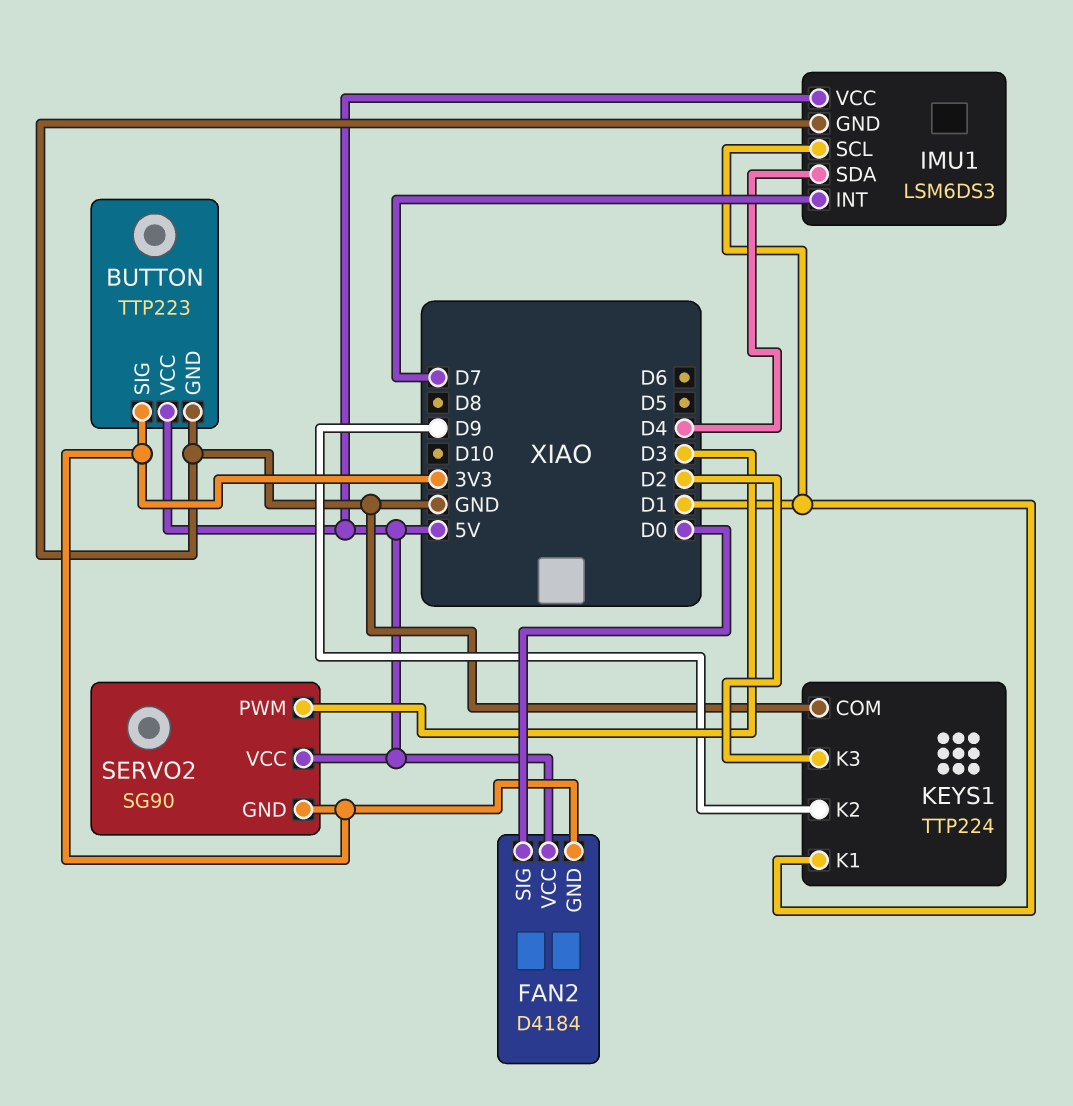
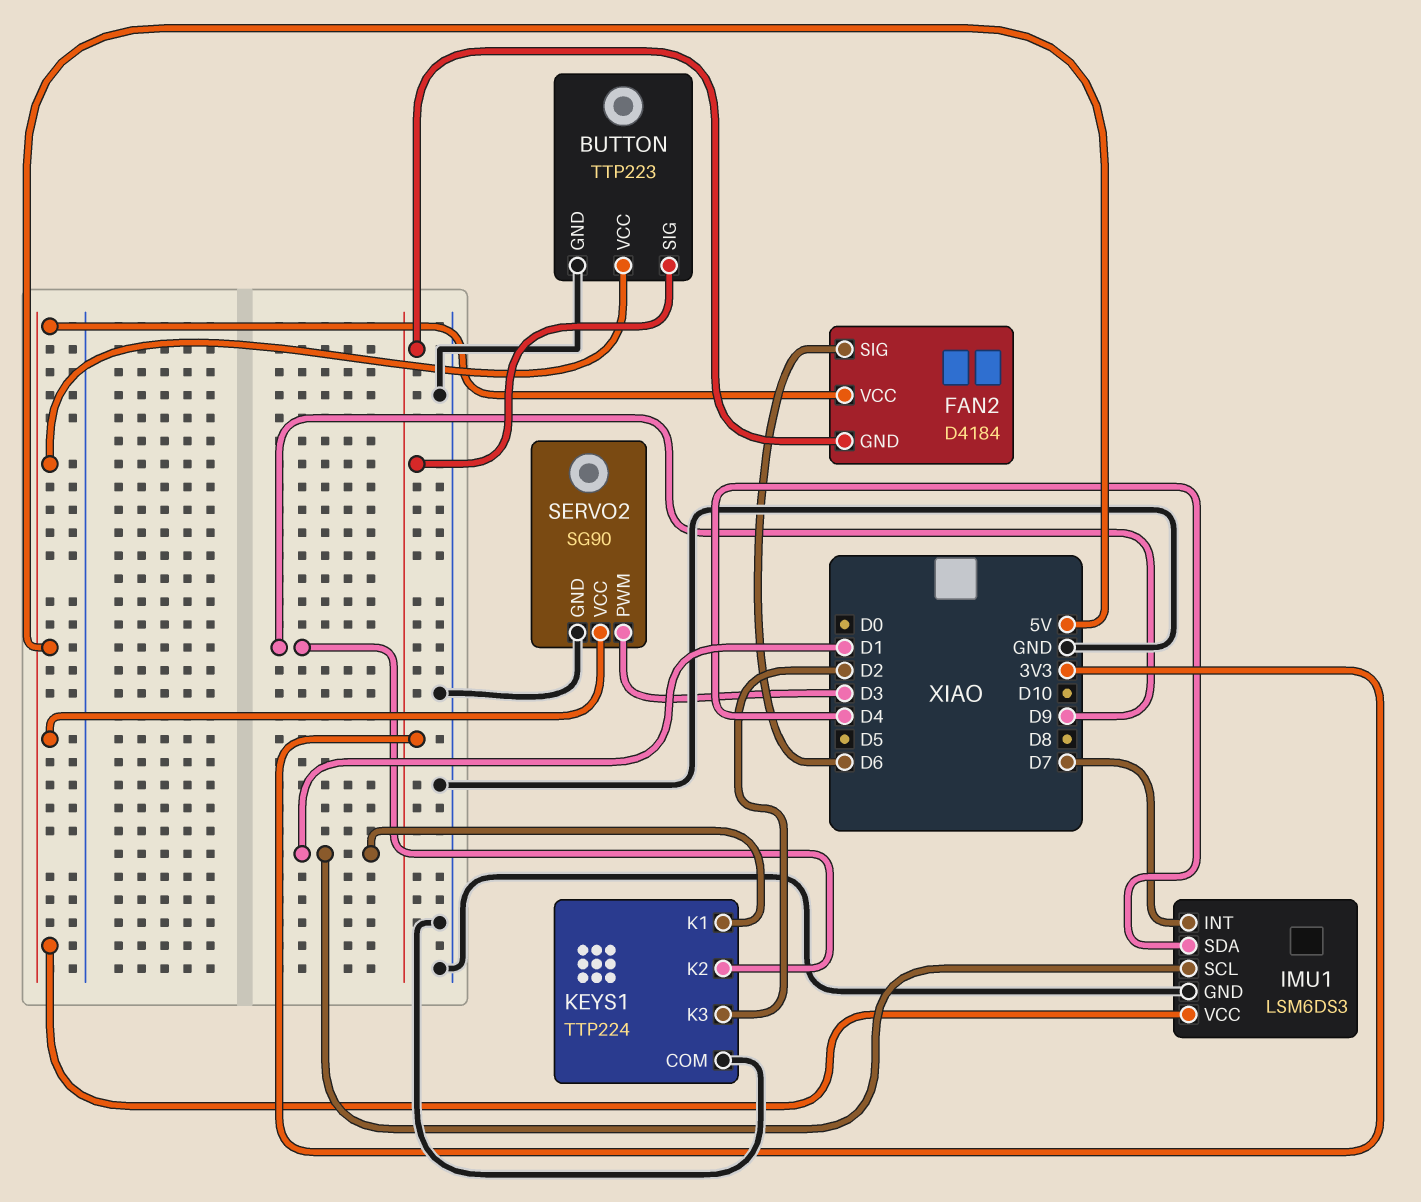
FAN2 pin SIG: D0 -> D6
SERVO2 pin GND: 3V3 -> GND

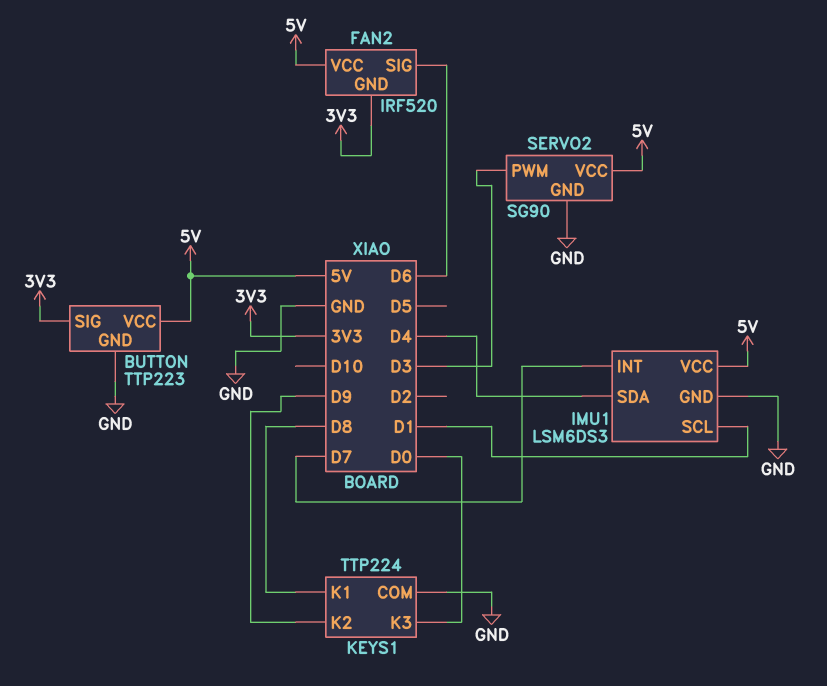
FAN2: D4184 -> IRF520
KEYS1 pin K1: D1 -> D8
KEYS1 pin K3: D2 -> D0

